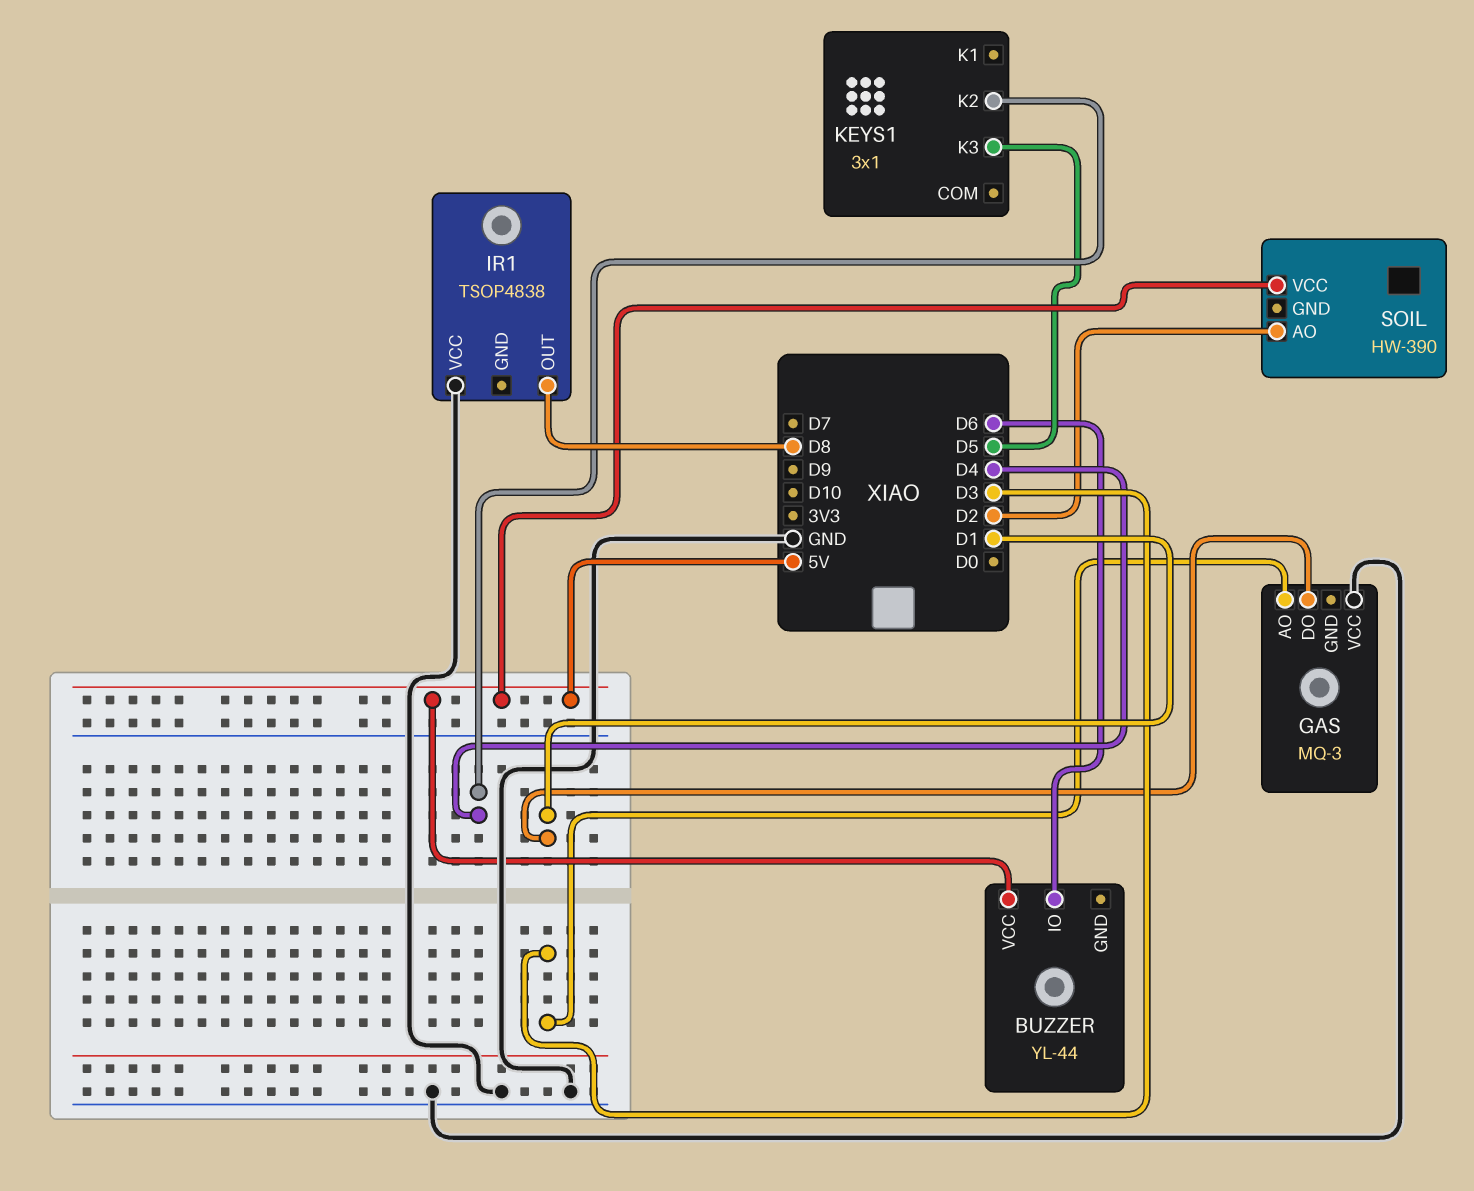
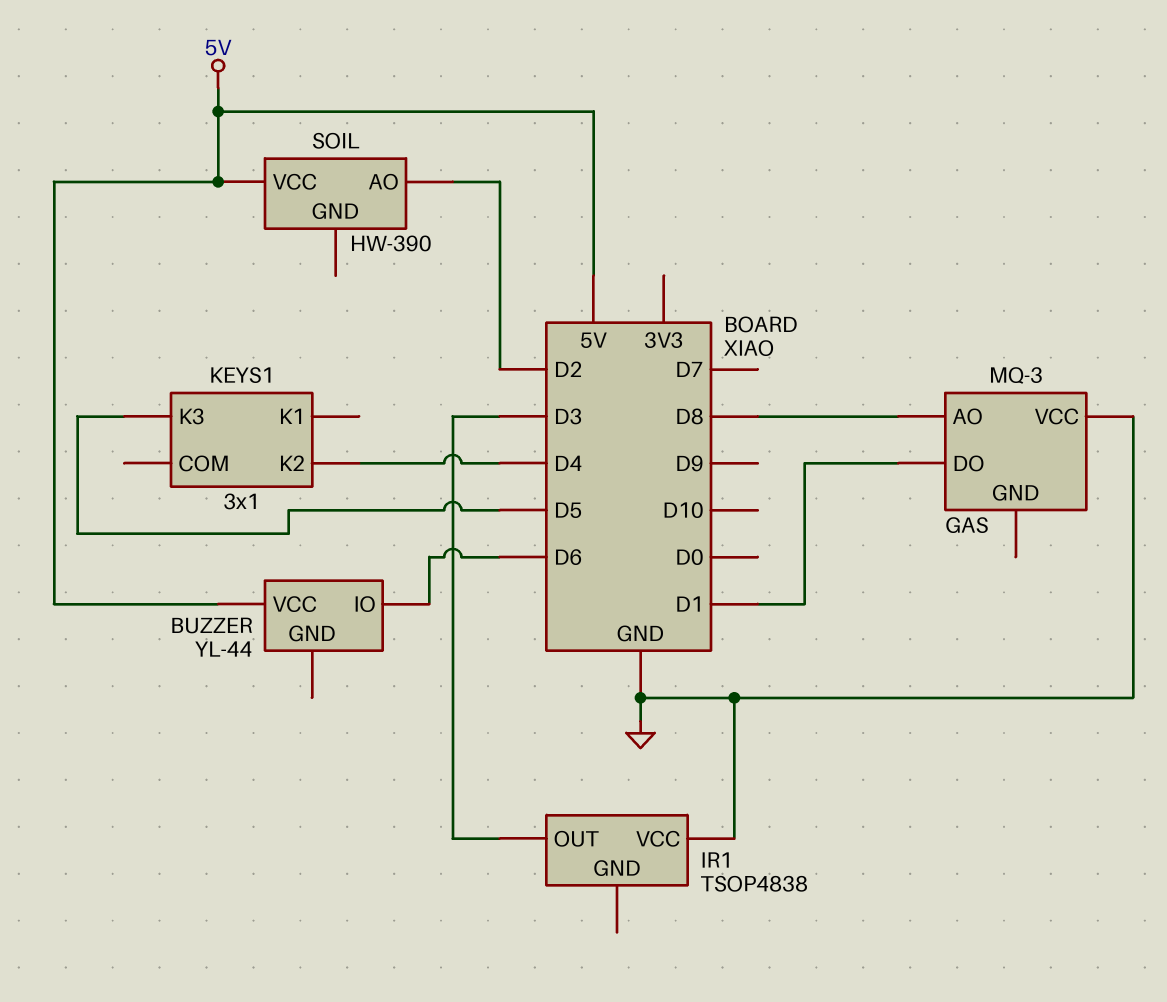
GAS pin AO: D3 -> D8
IR1 pin OUT: D8 -> D3

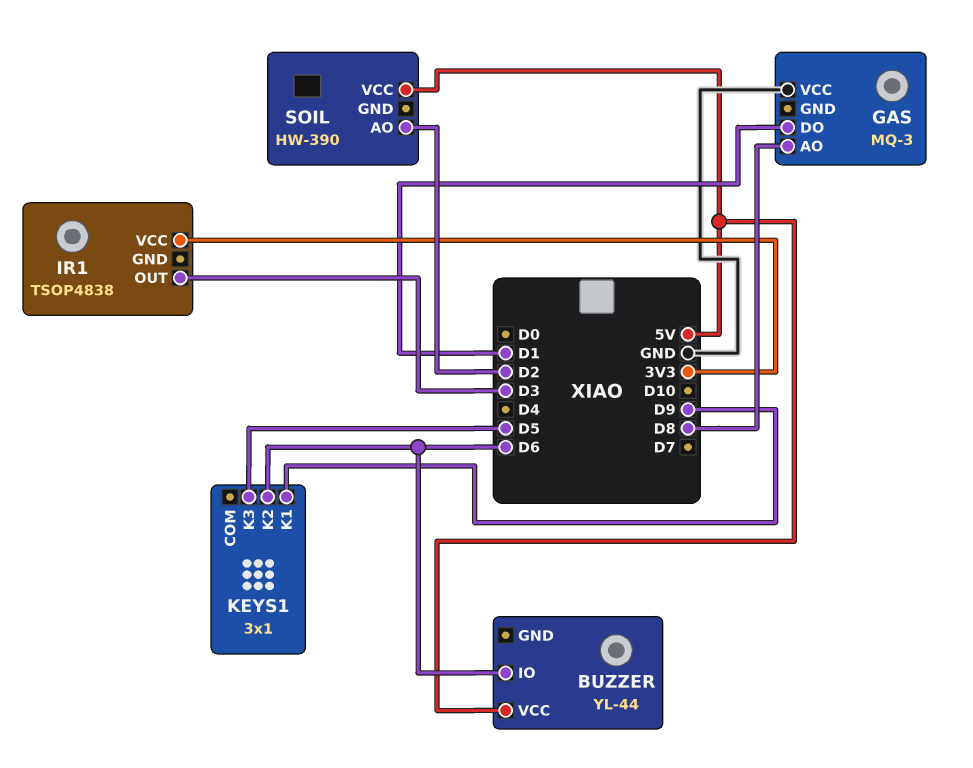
IR1 pin VCC: GND -> 3V3
KEYS1 pin K1: none -> D9
KEYS1 pin K2: D4 -> D6

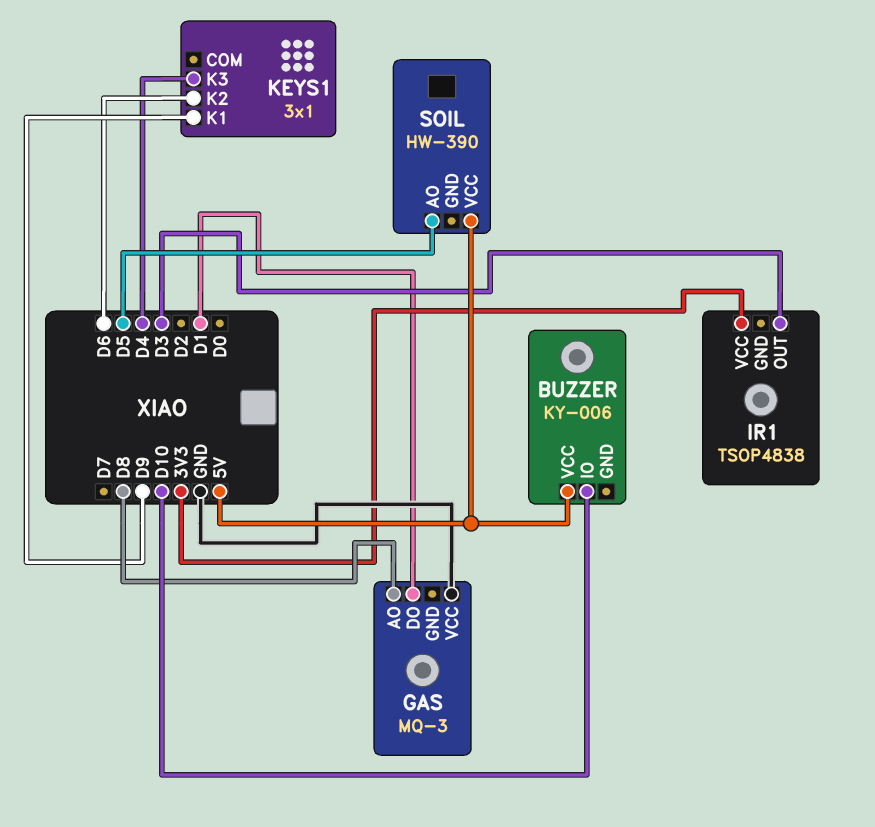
BUZZER: YL-44 -> KY-006
BUZZER pin IO: D6 -> D10
KEYS1 pin K3: D5 -> D4
SOIL pin AO: D2 -> D5

